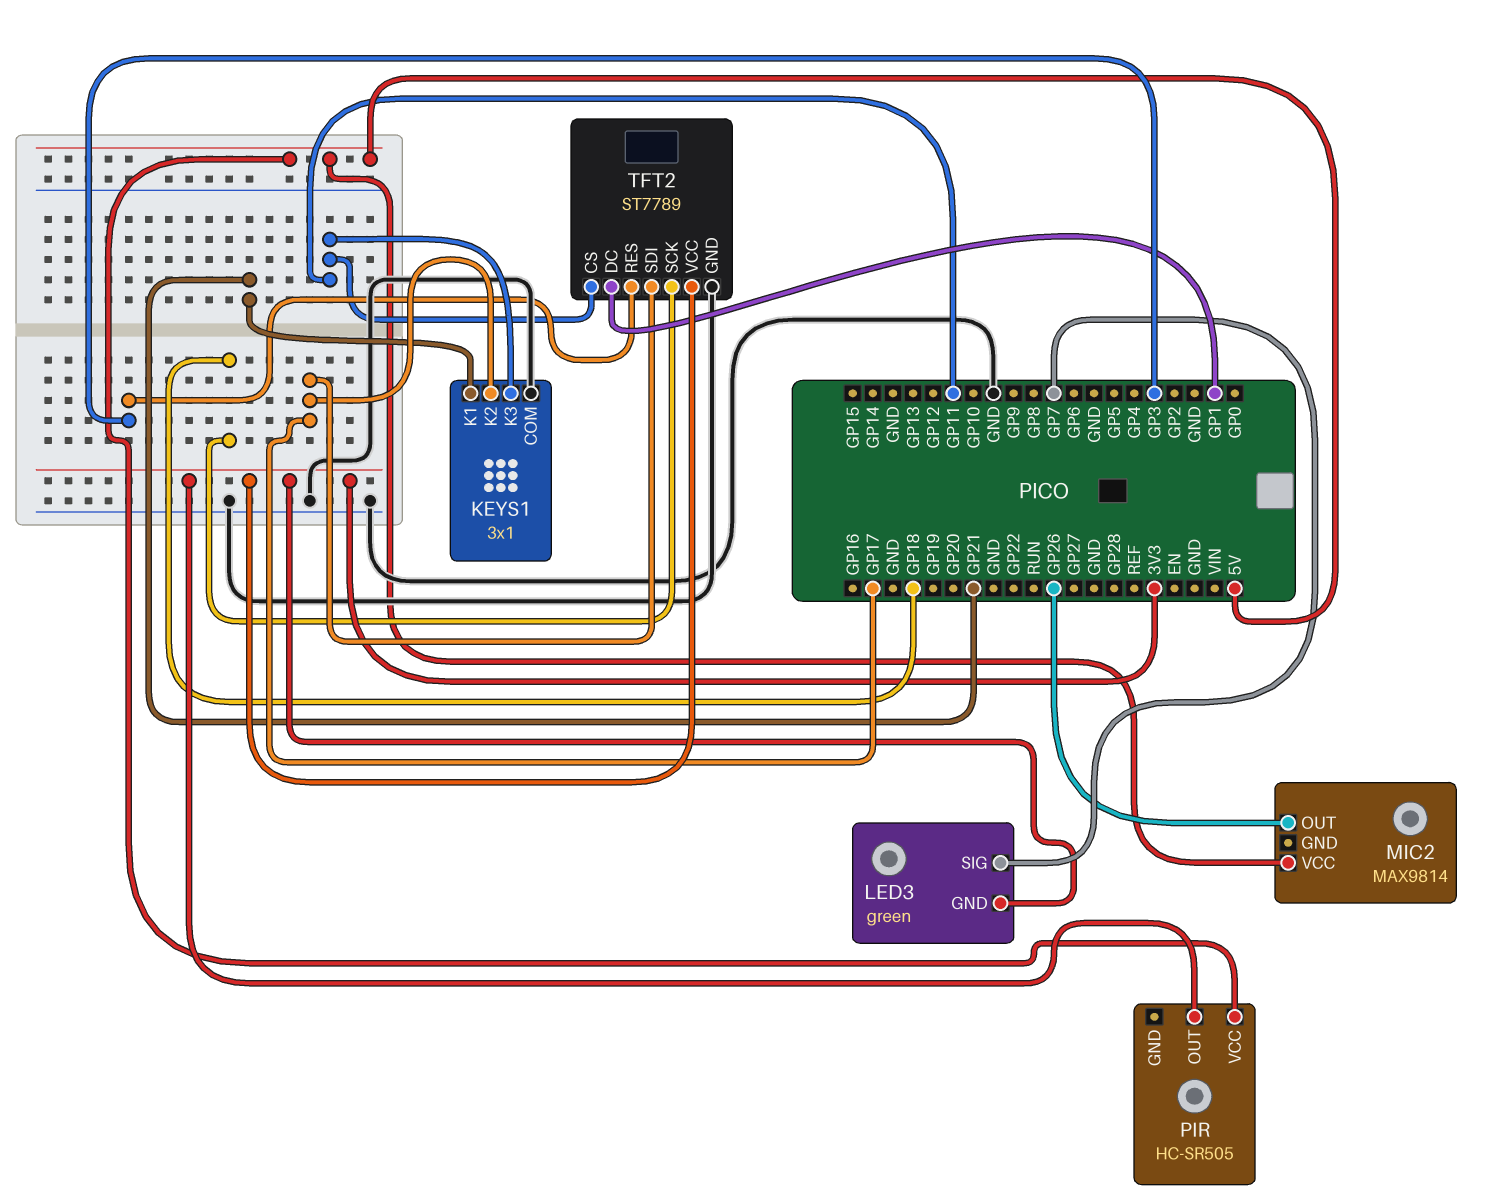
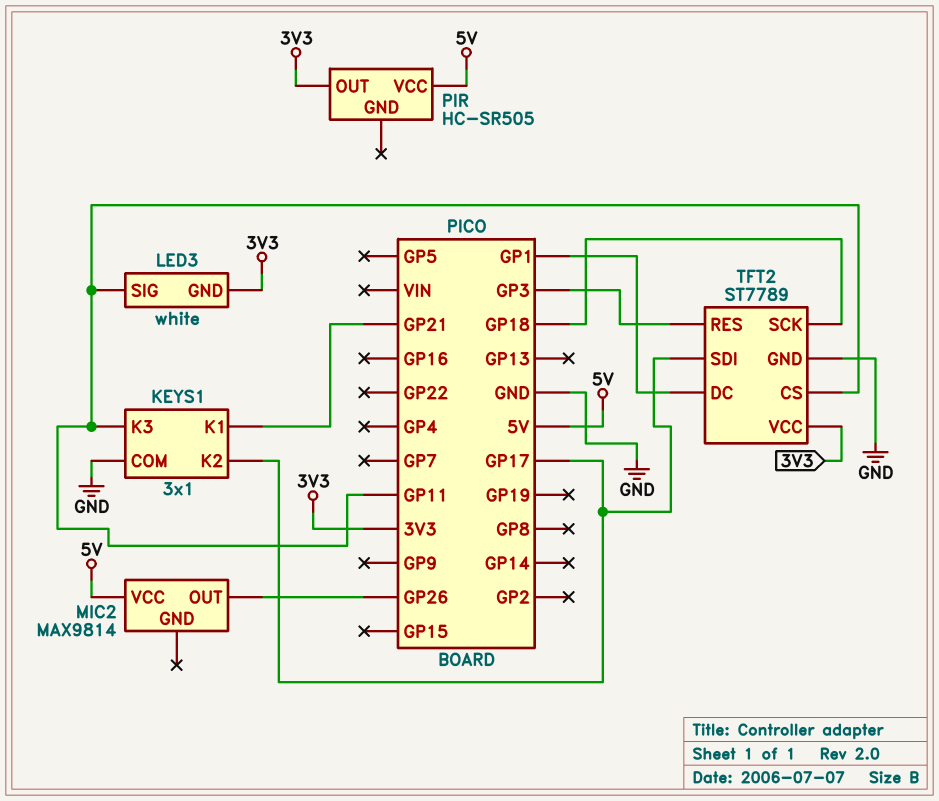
LED3: green -> white
LED3 pin SIG: GP7 -> GP11

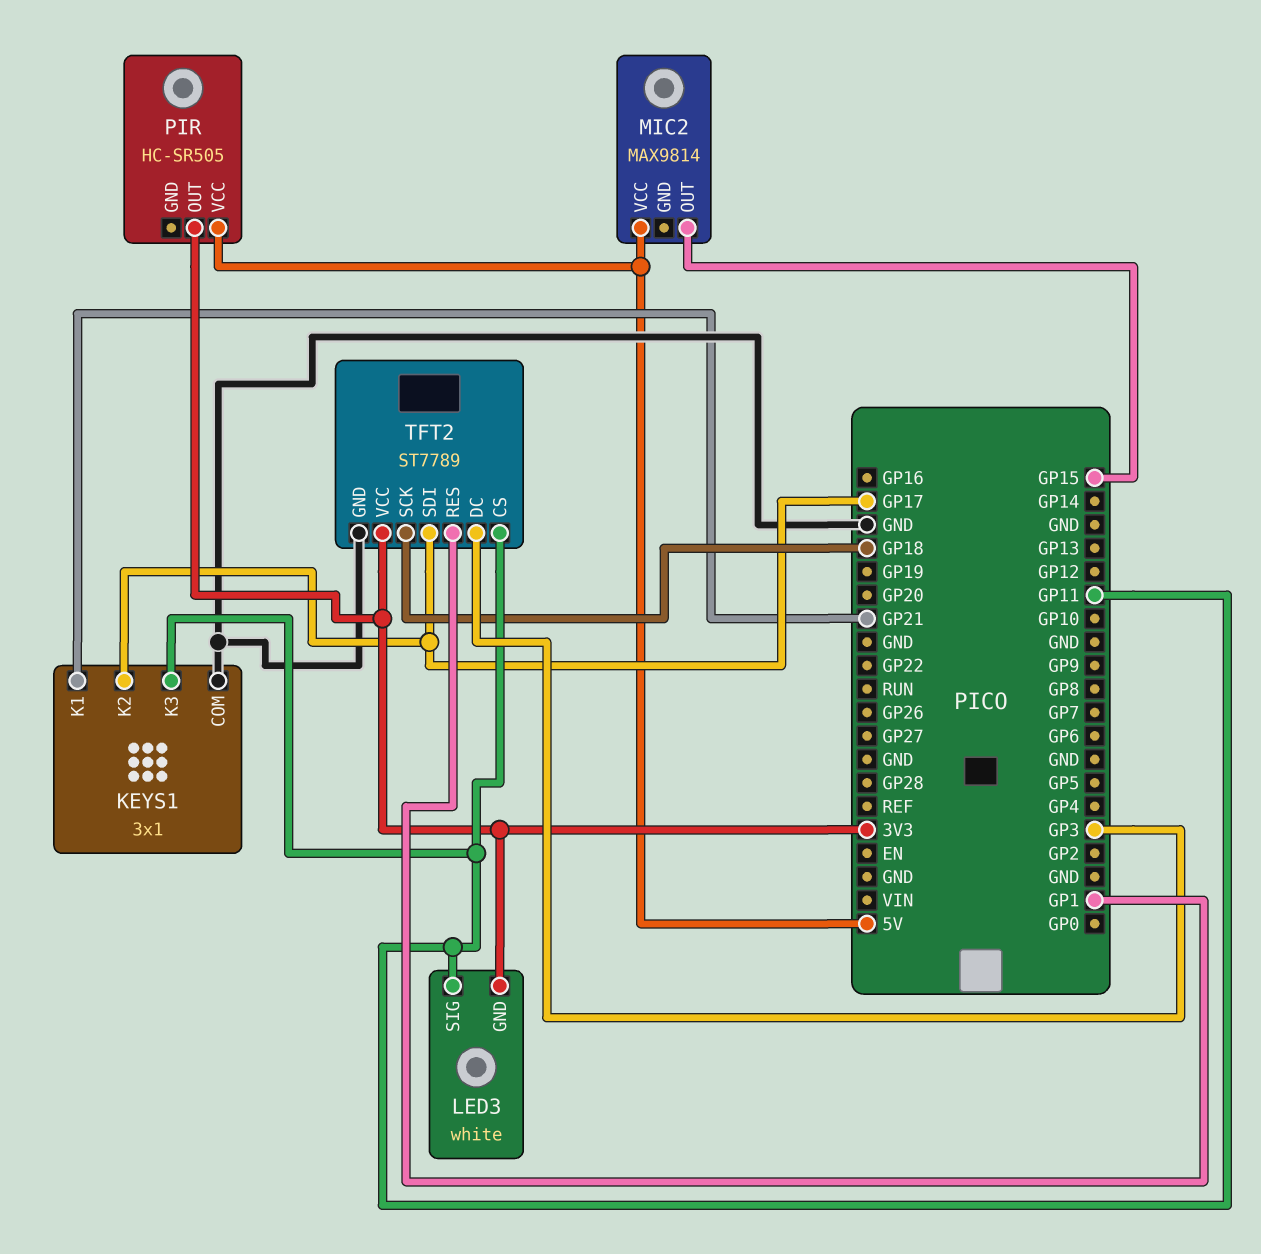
MIC2 pin OUT: GP26 -> GP15
TFT2 pin DC: GP1 -> GP3
TFT2 pin RES: GP3 -> GP1

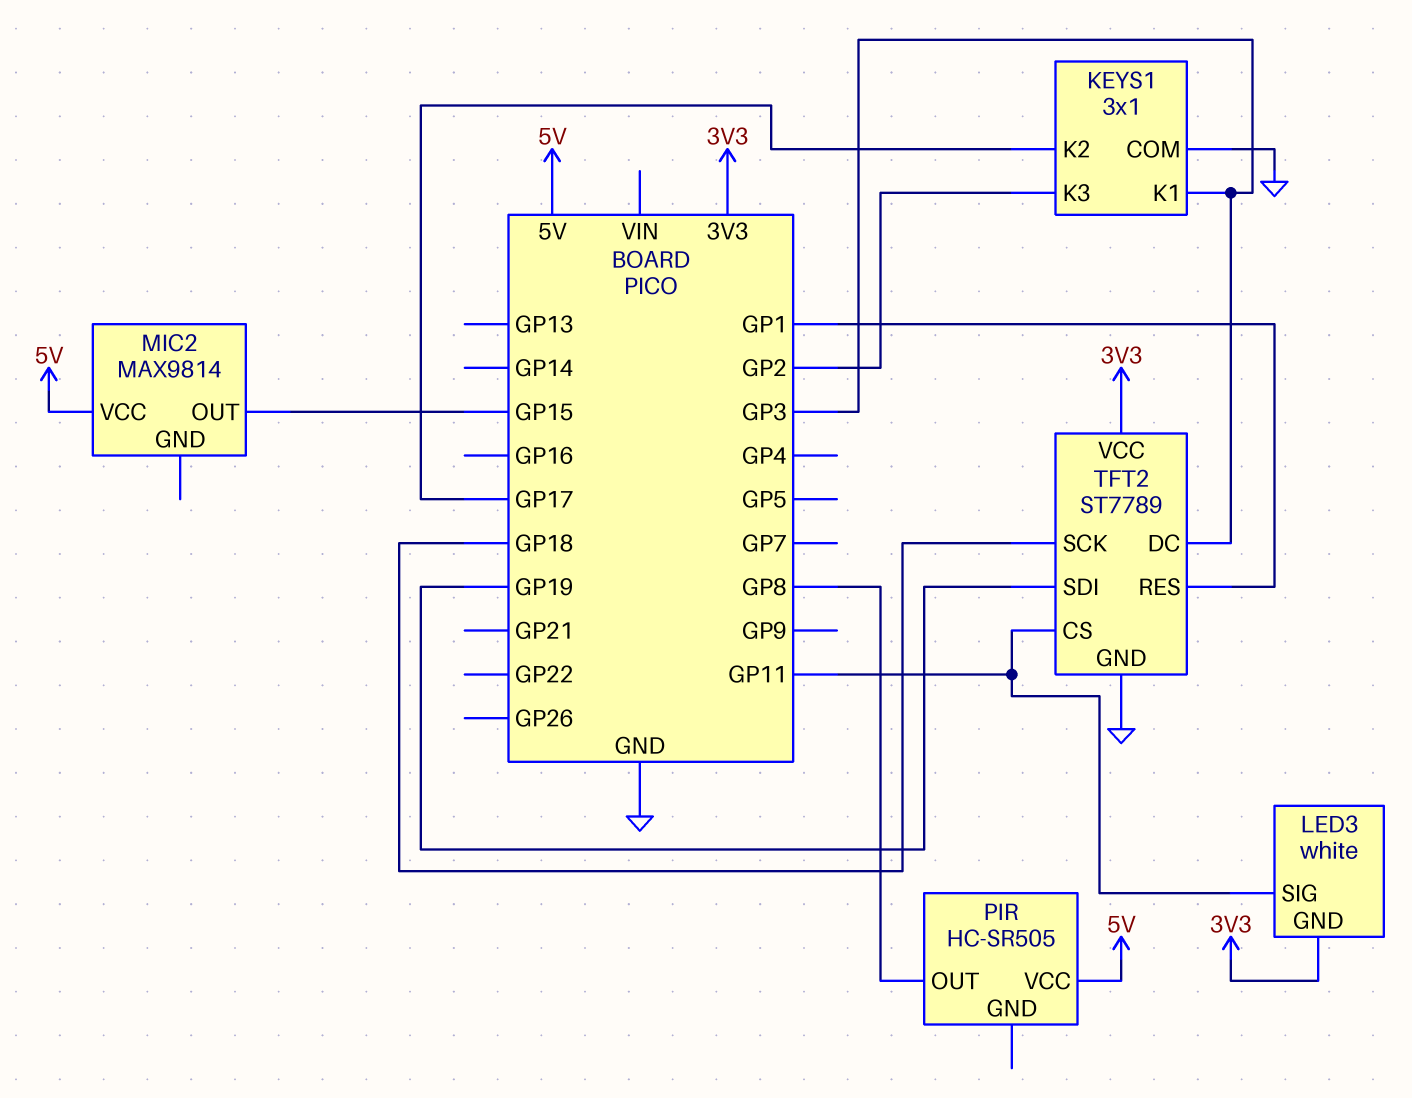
KEYS1 pin K1: GP21 -> GP3
KEYS1 pin K3: GP11 -> GP2
PIR pin OUT: 3V3 -> GP8
TFT2 pin SDI: GP17 -> GP19

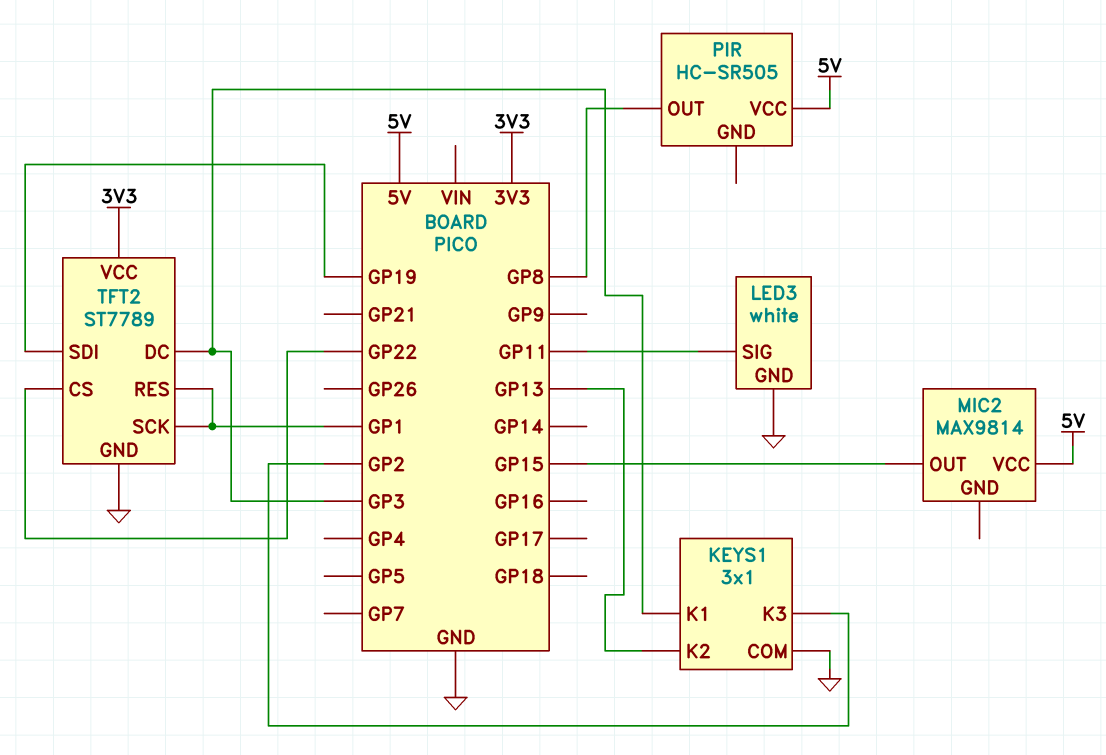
KEYS1 pin K2: GP17 -> GP13
LED3 pin GND: 3V3 -> GND
TFT2 pin CS: GP11 -> GP22
TFT2 pin SCK: GP18 -> GP1

